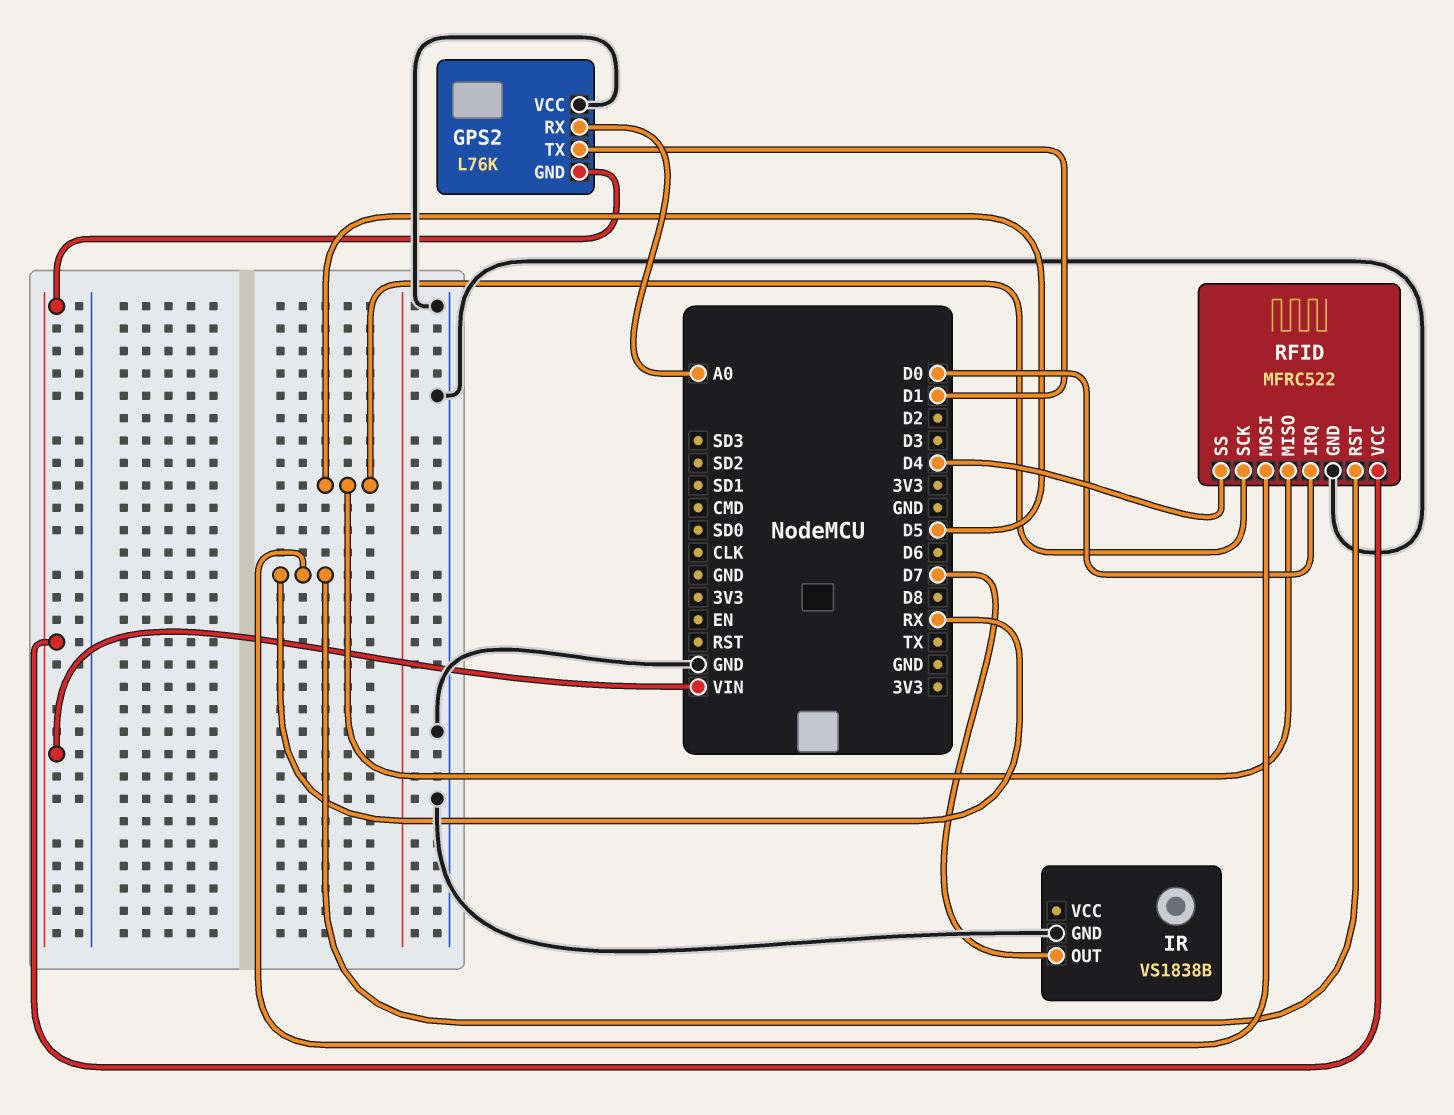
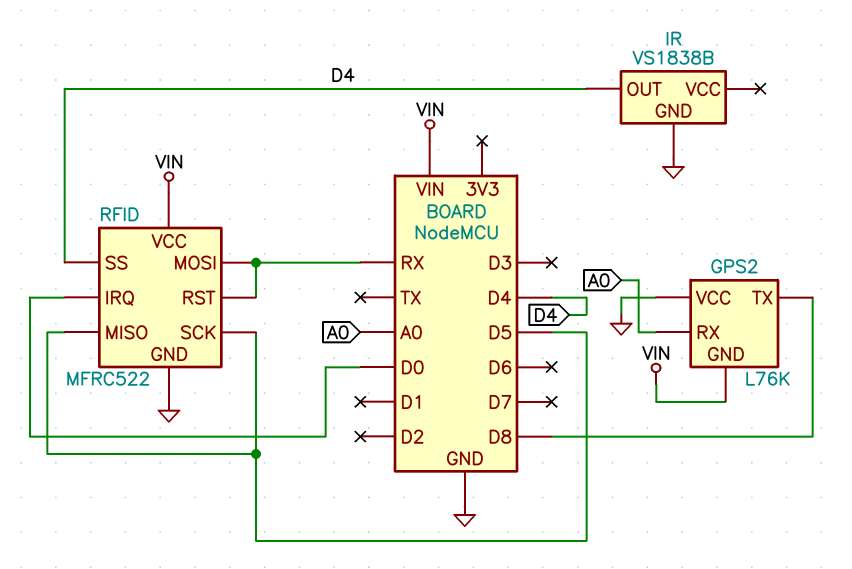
GPS2 pin TX: D1 -> D8
IR pin OUT: D7 -> D4

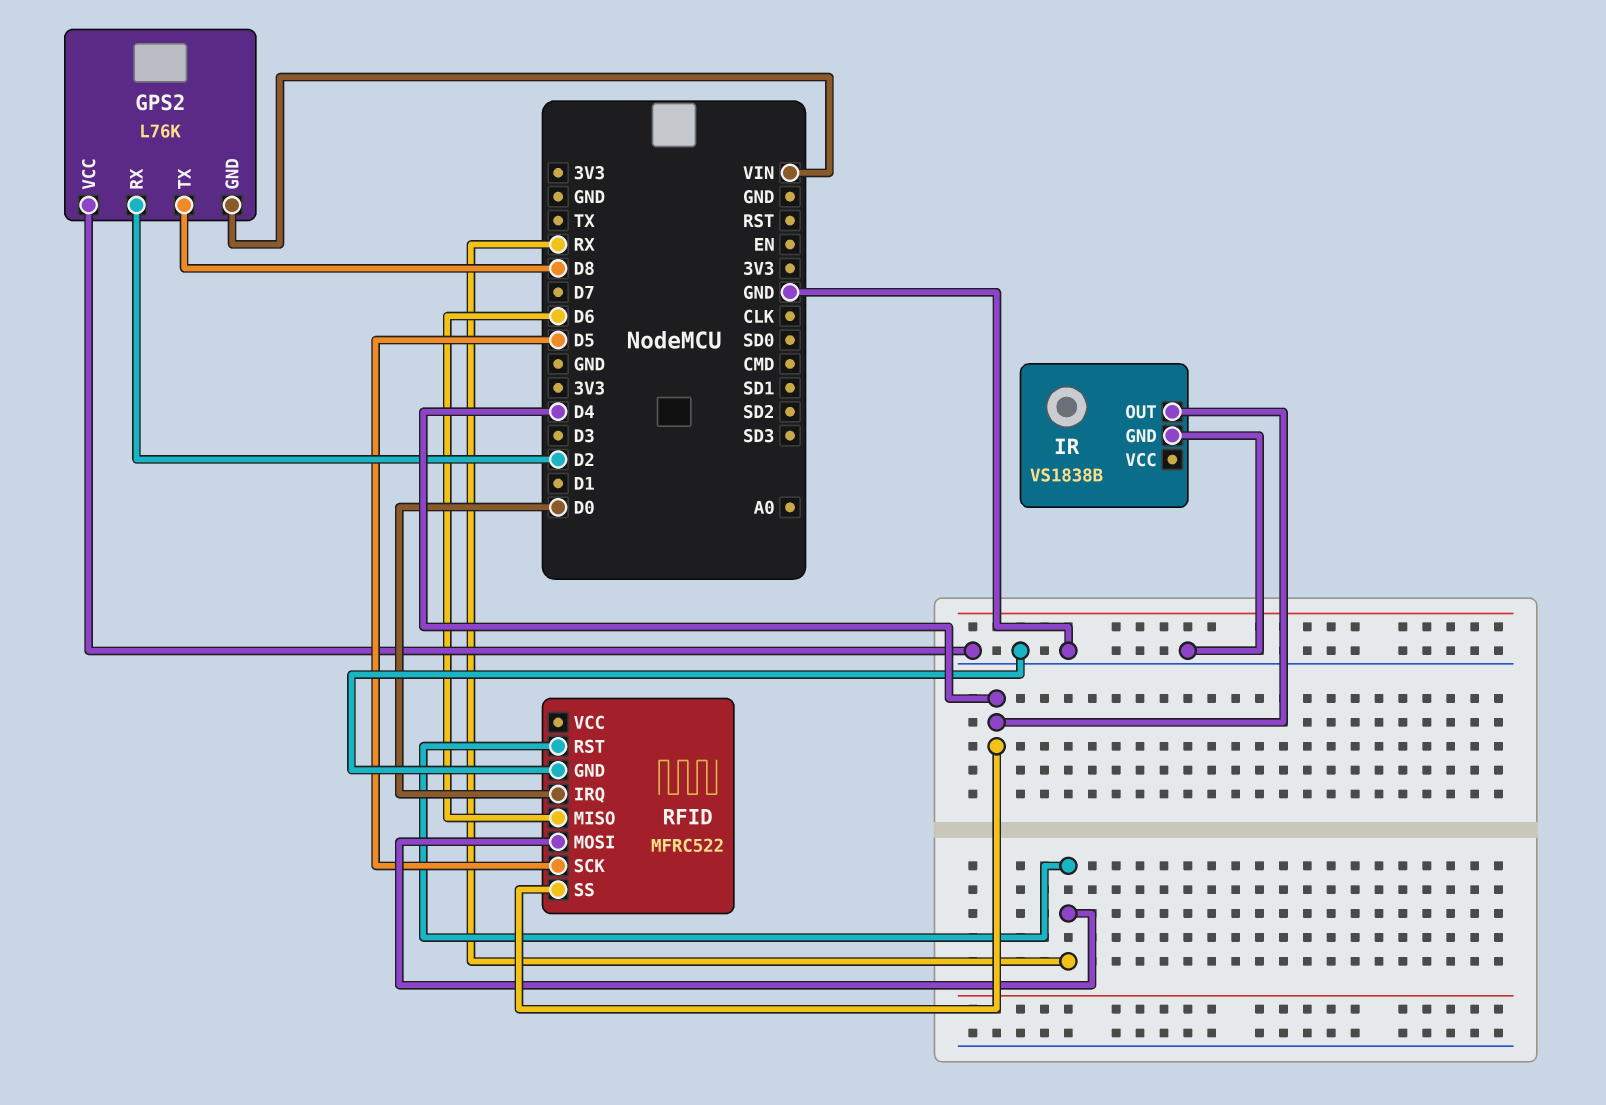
GPS2 pin RX: A0 -> D2
RFID pin MISO: D5 -> D6
RFID pin VCC: VIN -> none

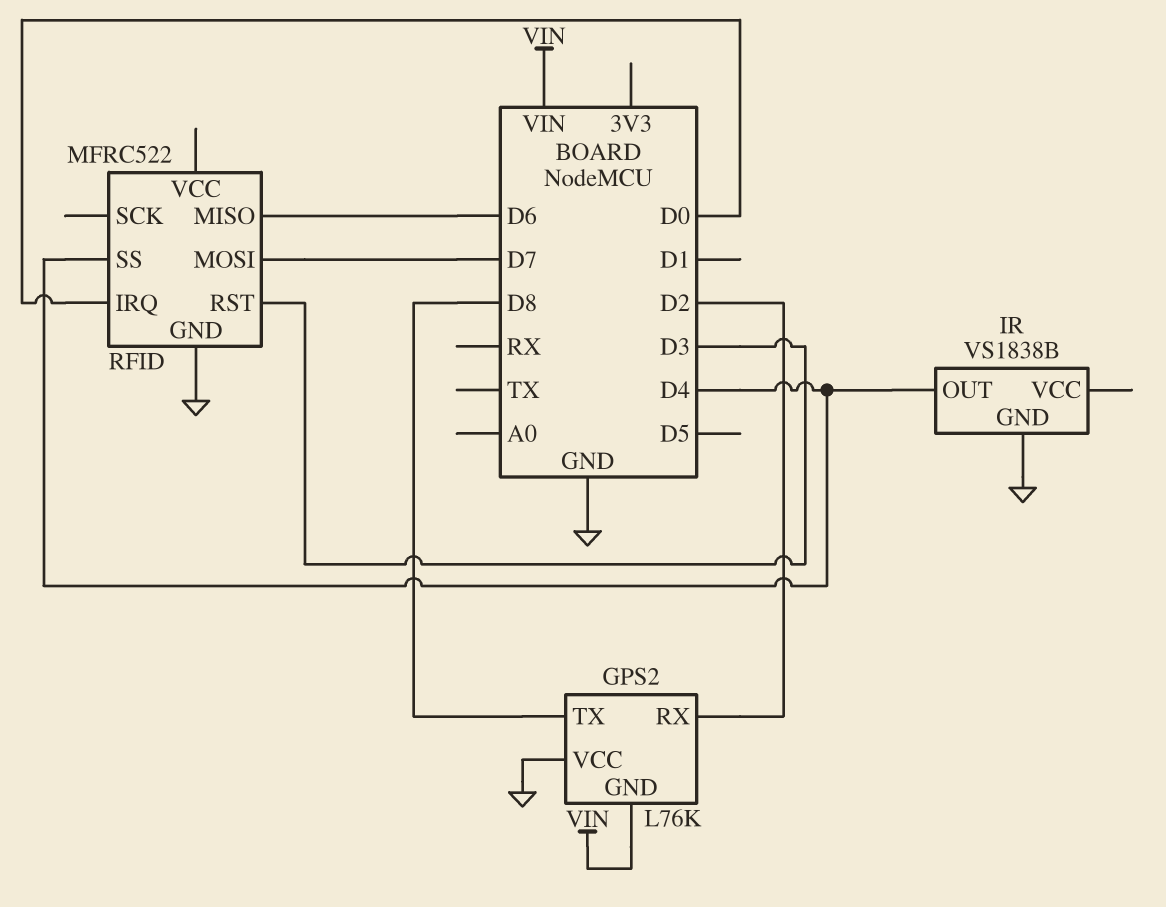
RFID pin MOSI: RX -> D7
RFID pin RST: RX -> D3
RFID pin SCK: D5 -> none

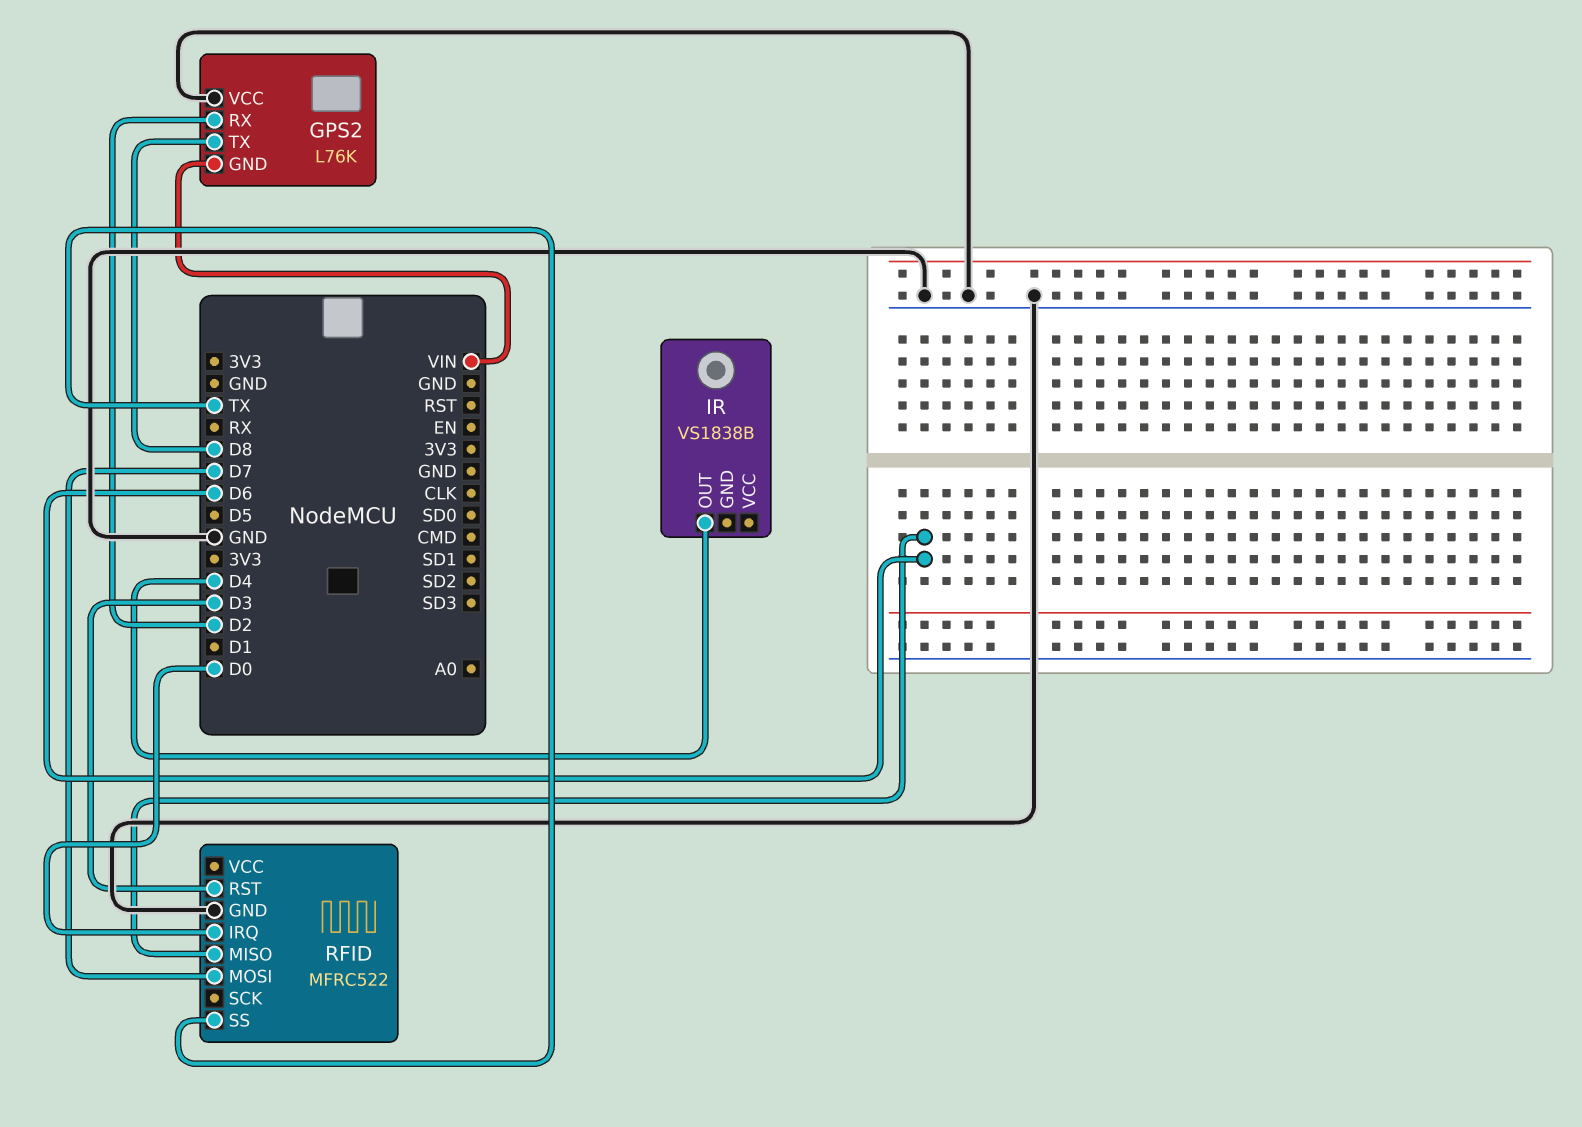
IR pin GND: GND -> none
RFID pin SS: D4 -> TX

